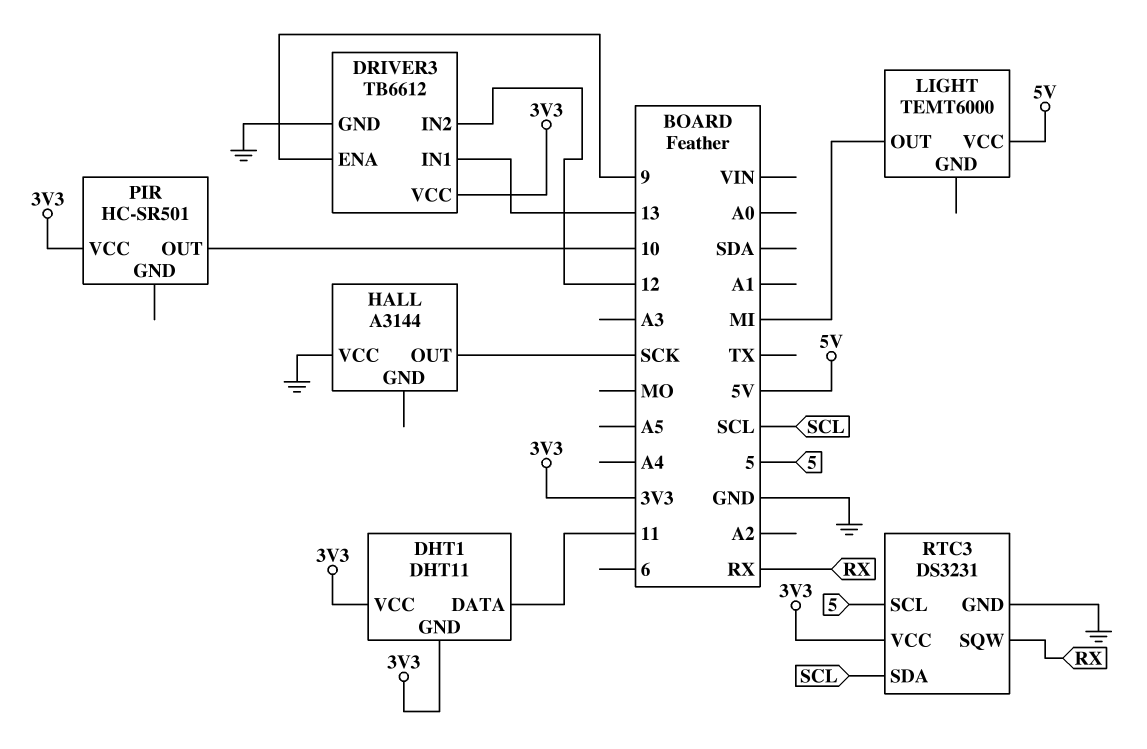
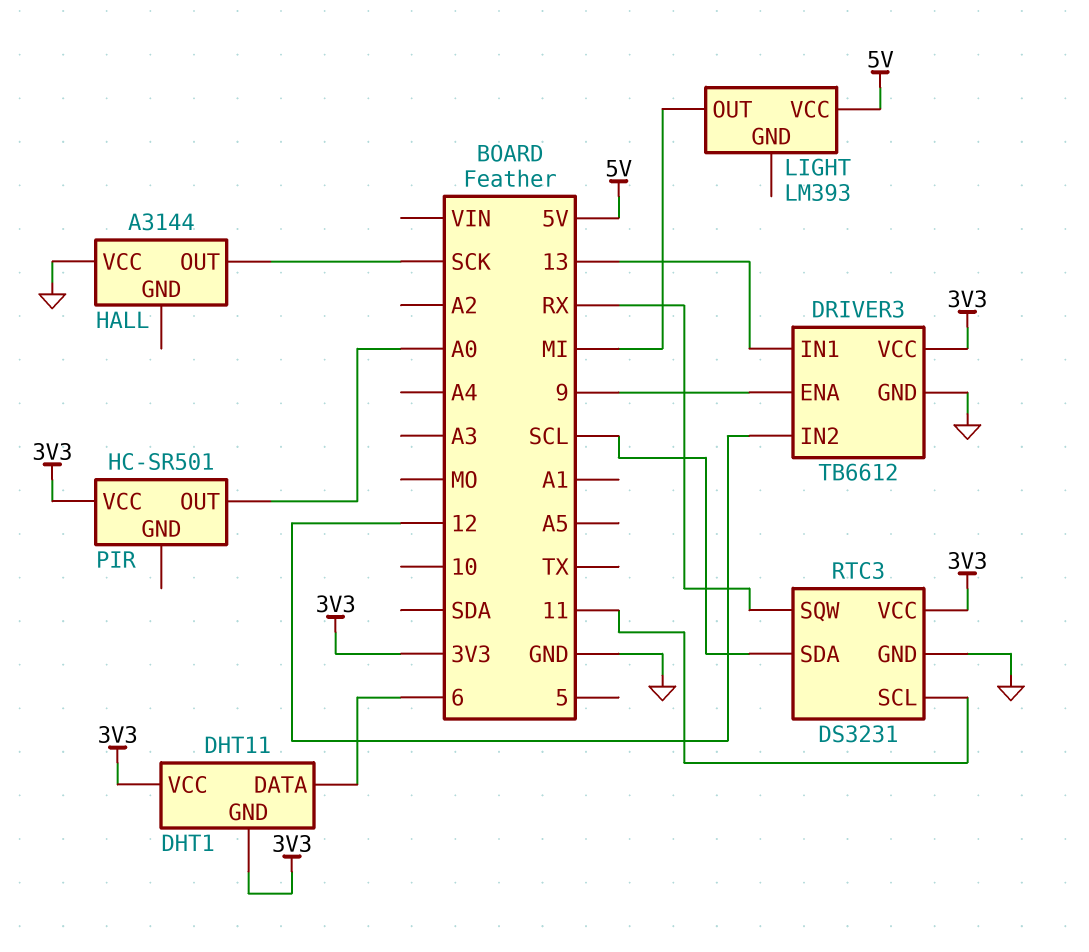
DHT1 pin DATA: 11 -> 6
LIGHT: TEMT6000 -> LM393
PIR pin OUT: 10 -> A0
RTC3 pin SCL: 5 -> 11

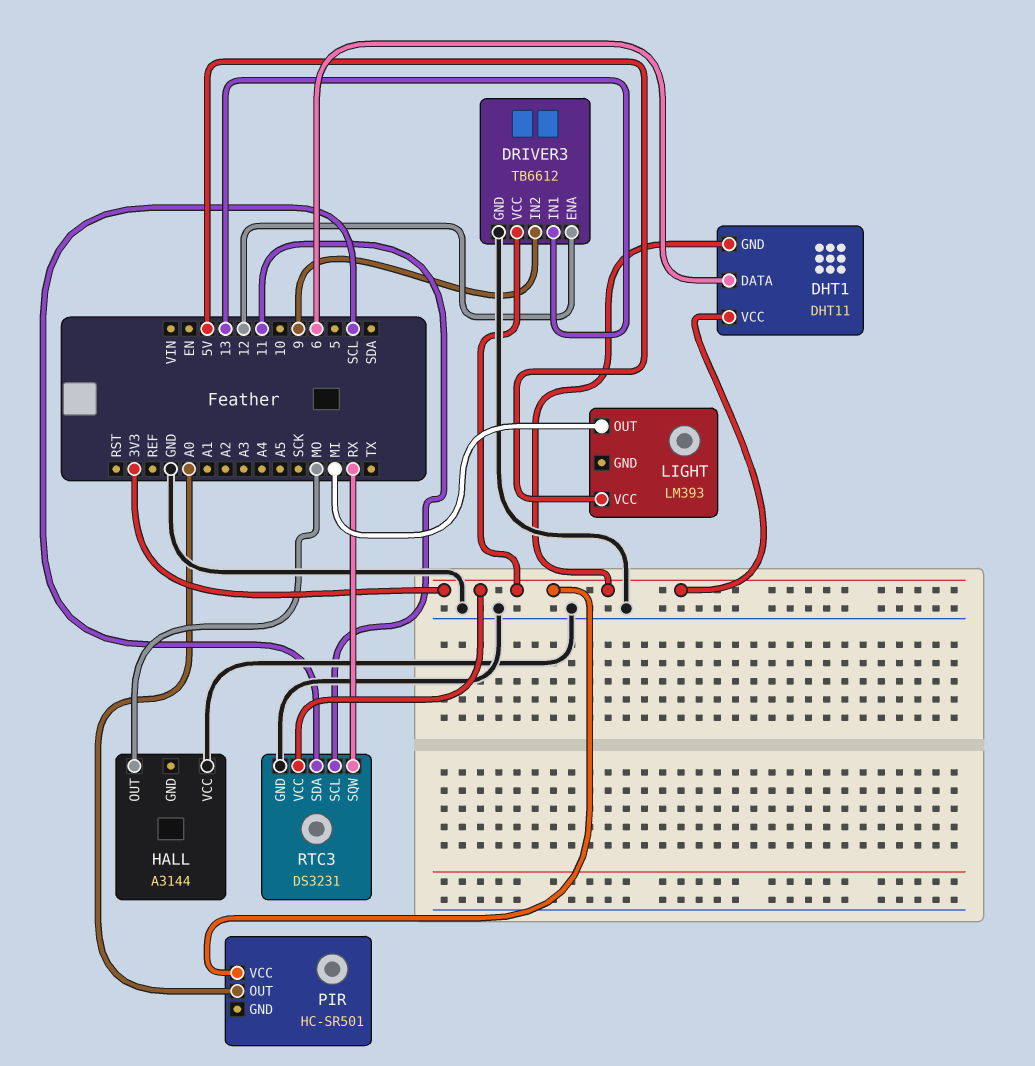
DRIVER3 pin ENA: 9 -> 12
DRIVER3 pin IN2: 12 -> 9
HALL pin OUT: SCK -> MO

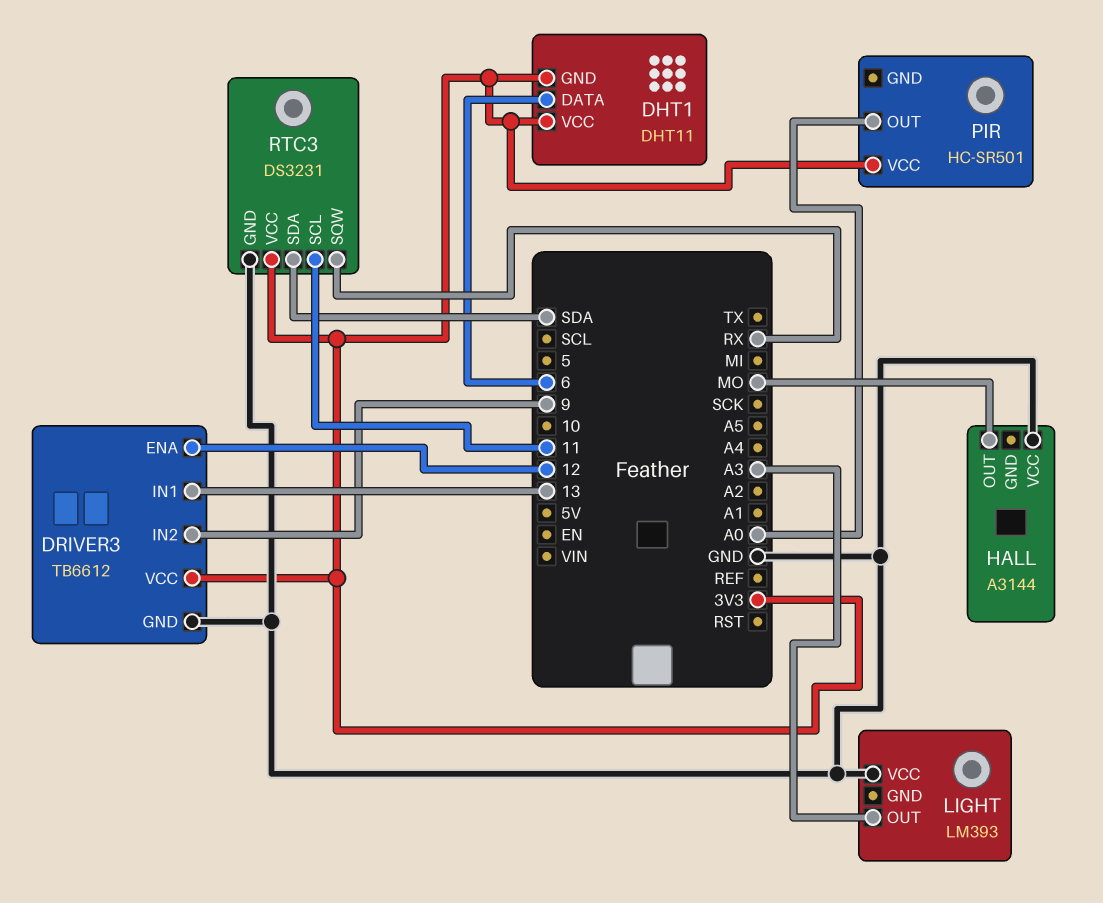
LIGHT pin OUT: MI -> A3
LIGHT pin VCC: 5V -> GND
RTC3 pin SDA: SCL -> SDA

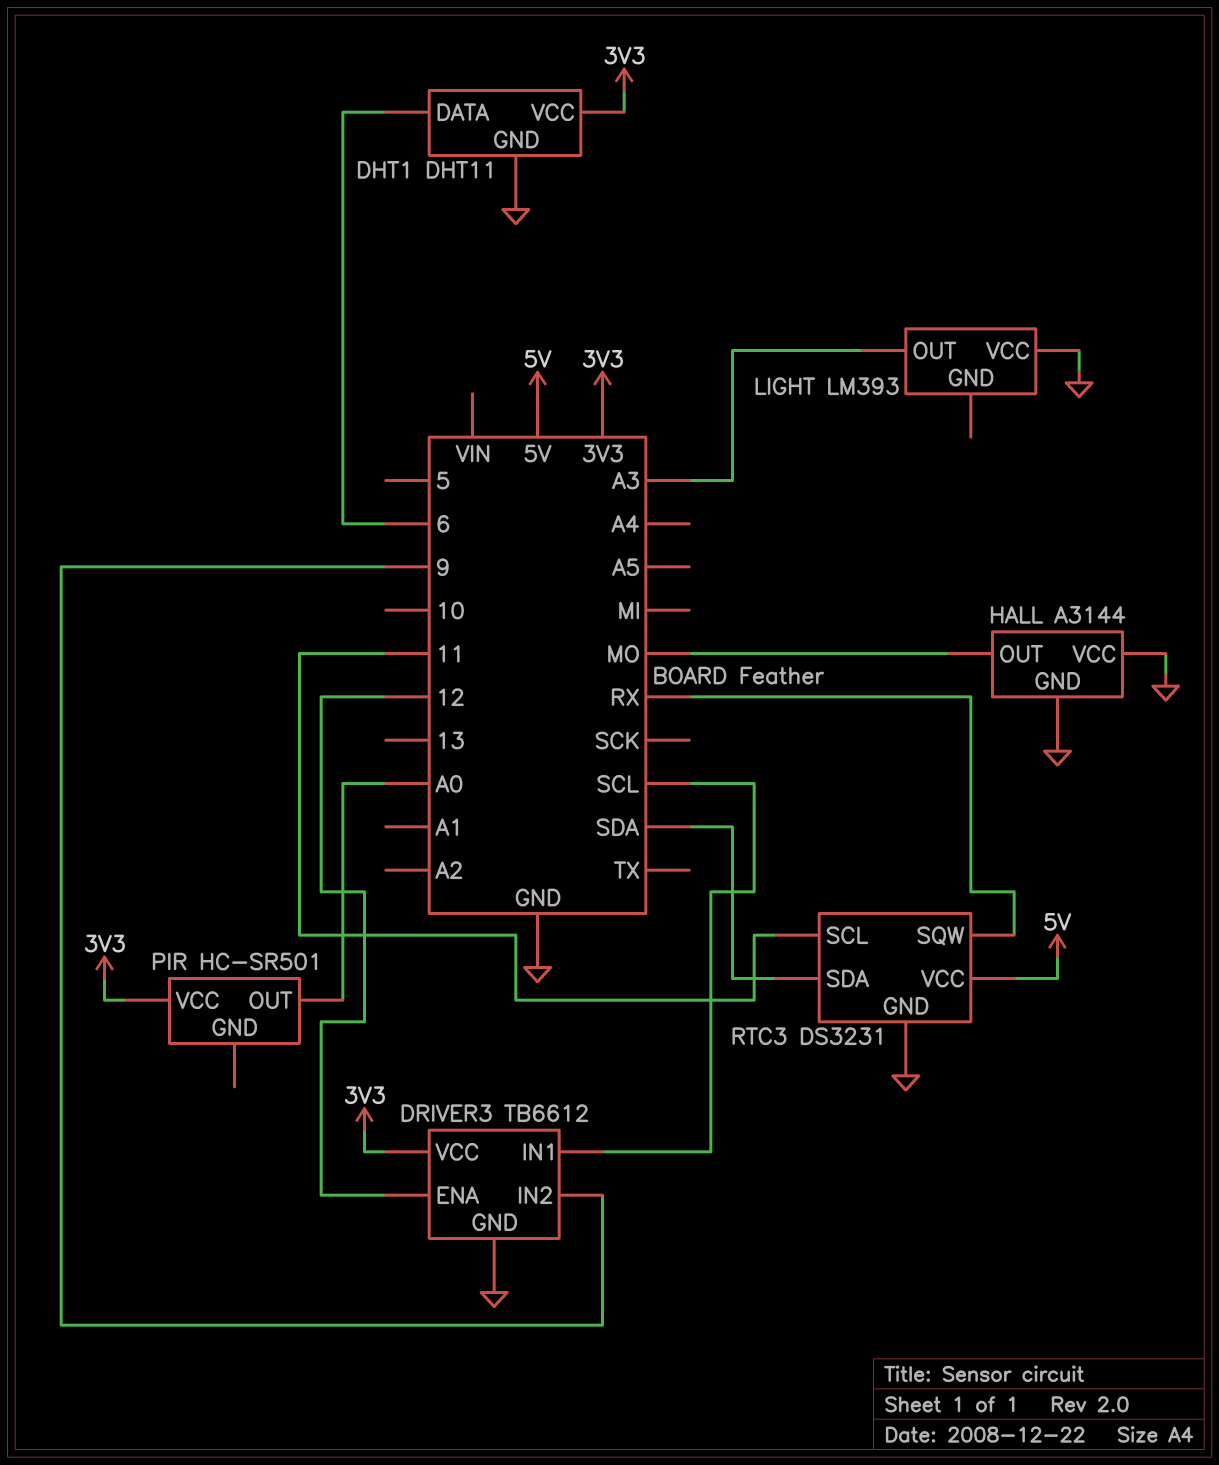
DHT1 pin GND: 3V3 -> GND
DRIVER3 pin IN1: 13 -> SCL
HALL pin GND: none -> GND
RTC3 pin VCC: 3V3 -> 5V

